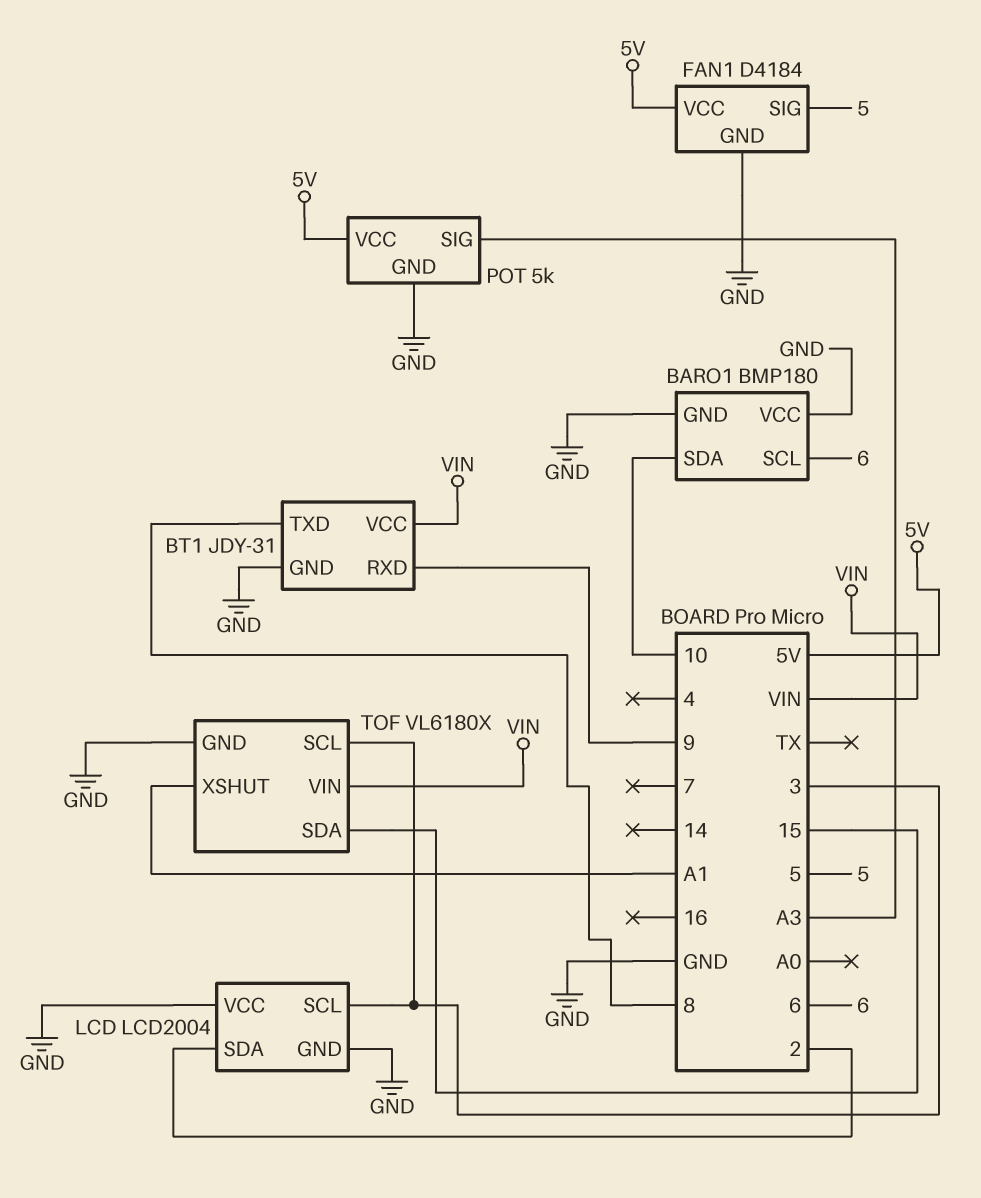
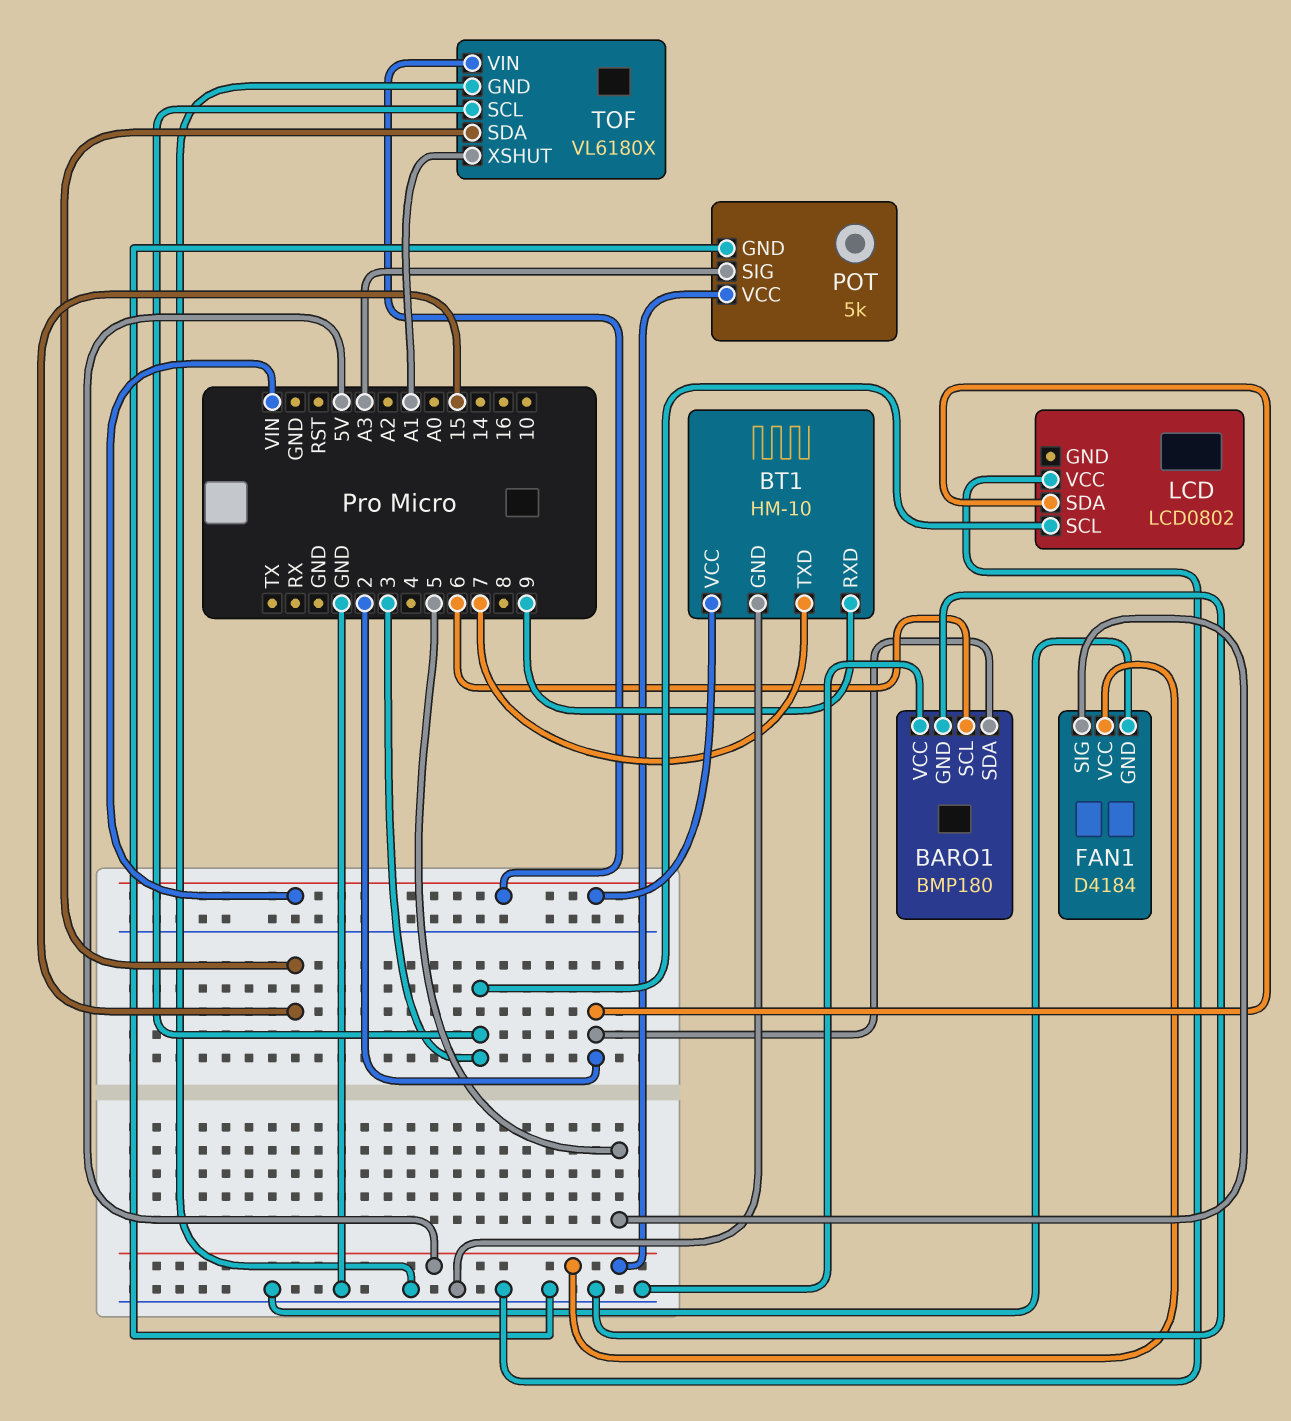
BARO1 pin SDA: 10 -> 2
BT1: JDY-31 -> HM-10
BT1 pin TXD: 8 -> 7
LCD: LCD2004 -> LCD0802
LCD pin GND: GND -> none

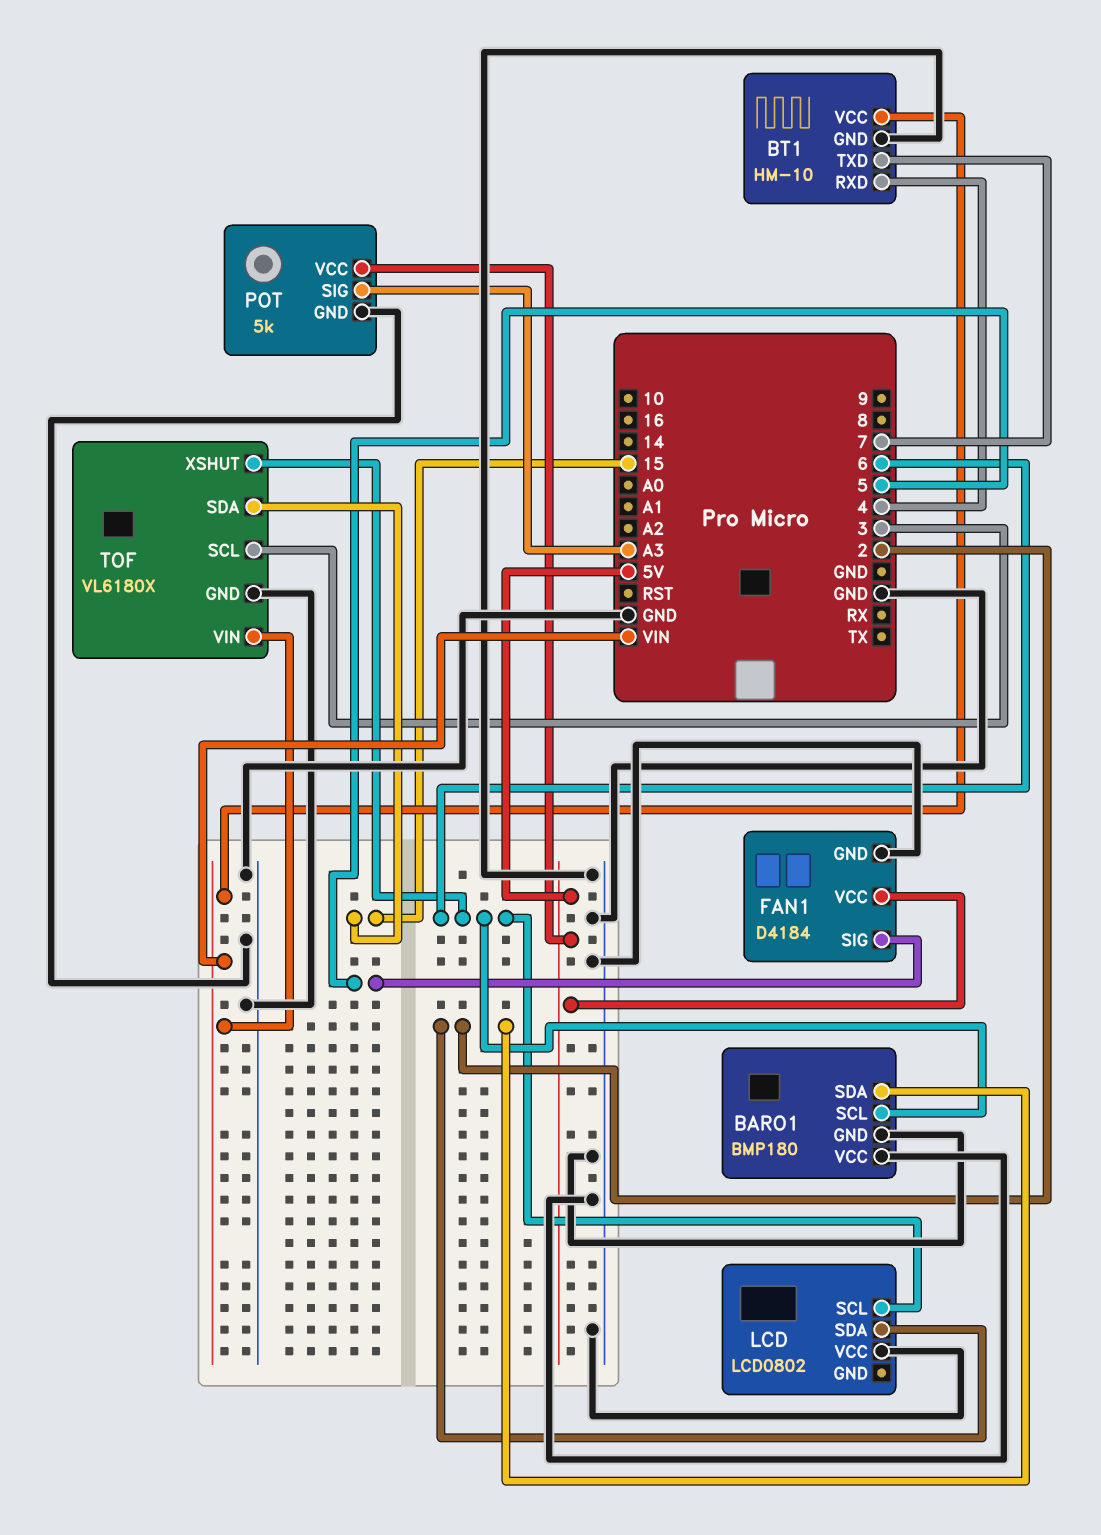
BT1 pin RXD: 9 -> 4
LCD pin SCL: 3 -> 6
TOF pin XSHUT: A1 -> 6

